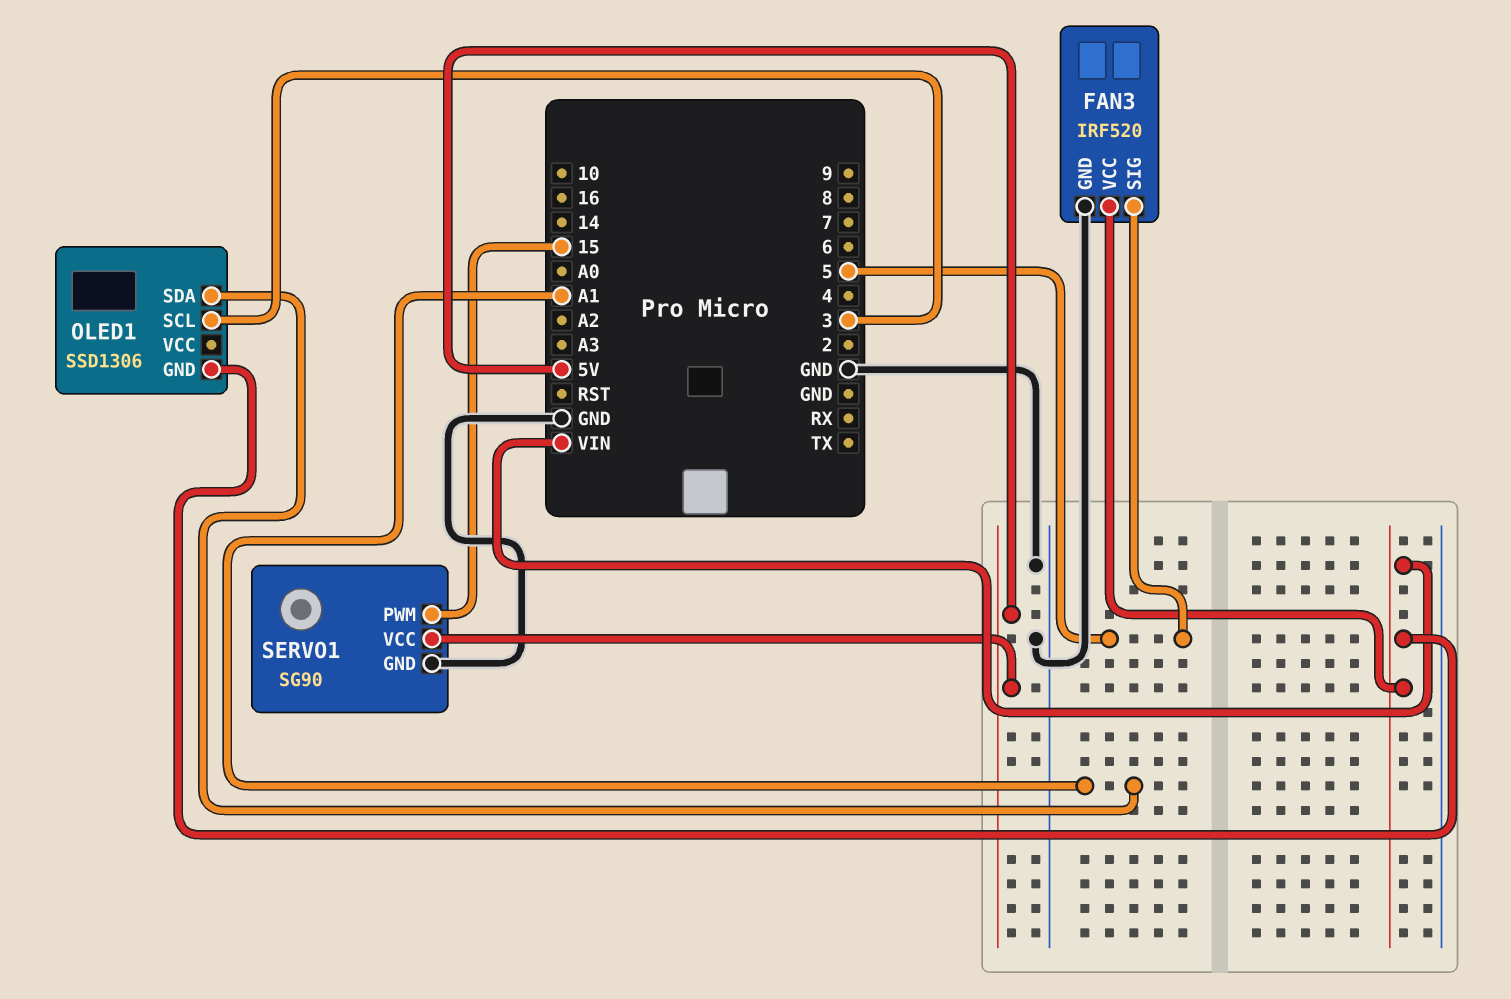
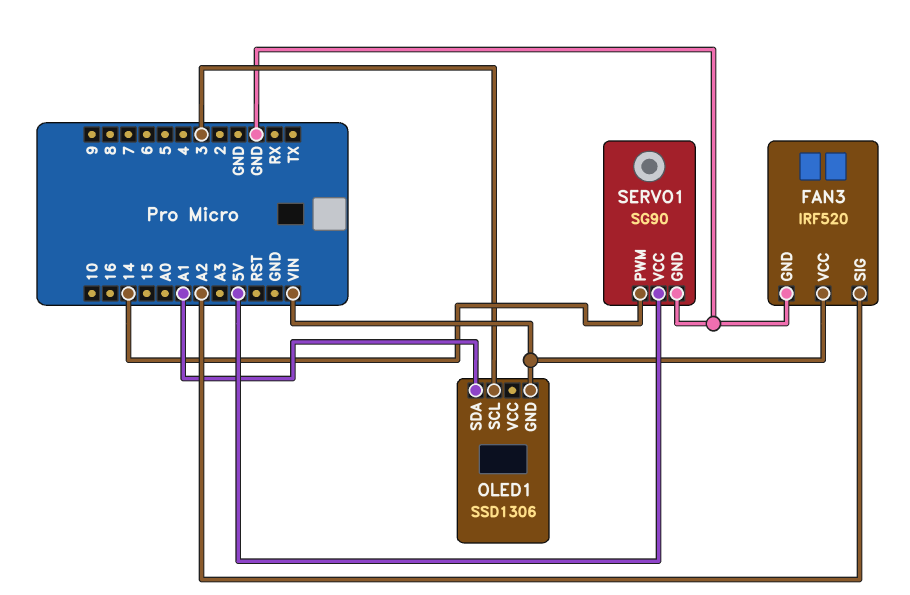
FAN3 pin SIG: 5 -> A2
SERVO1 pin PWM: 15 -> 14

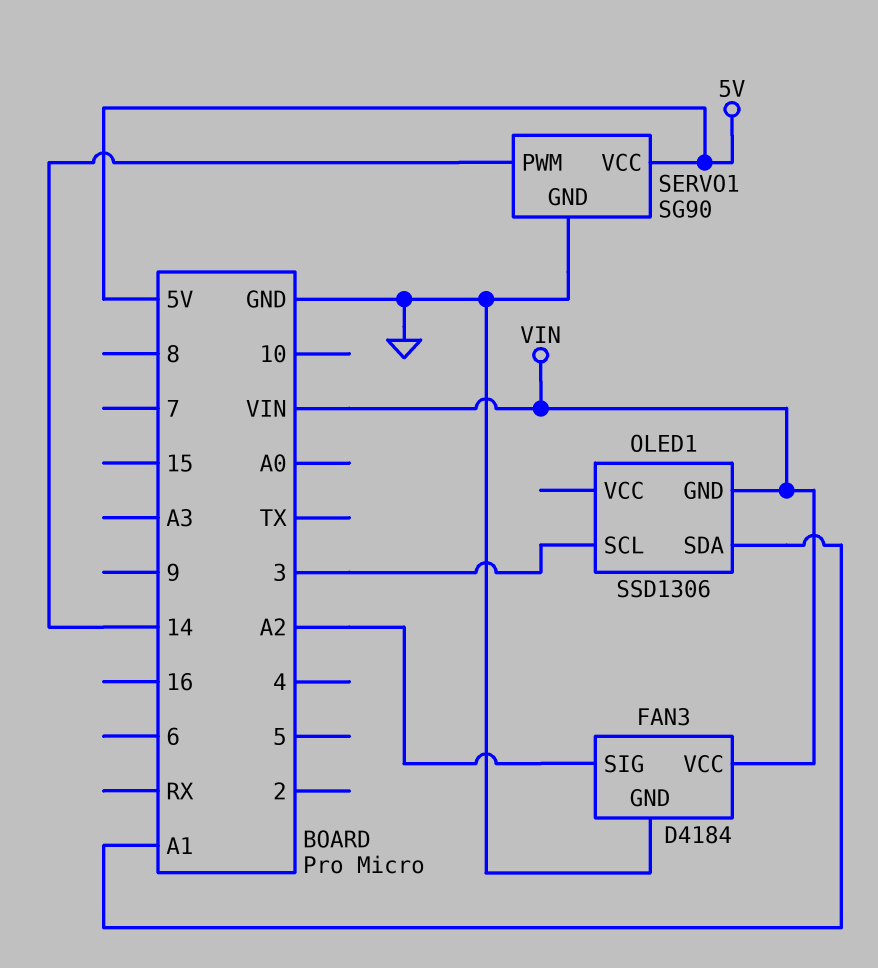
FAN3: IRF520 -> D4184

